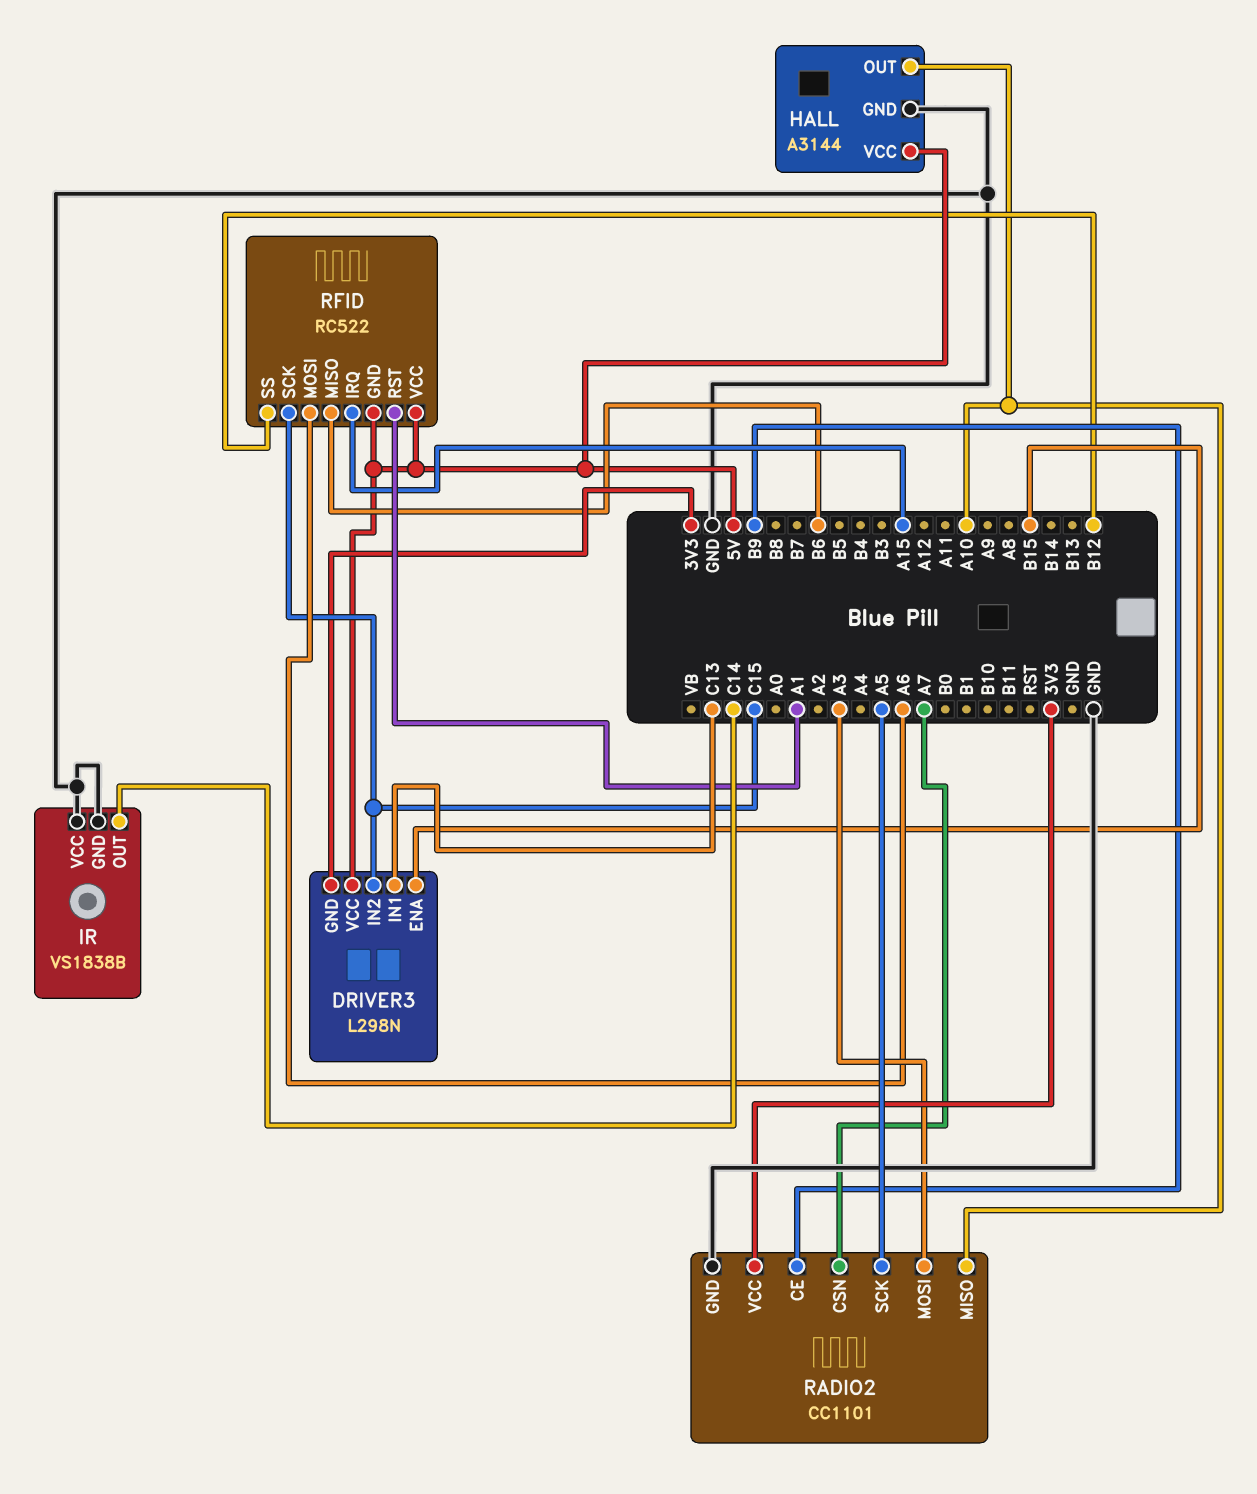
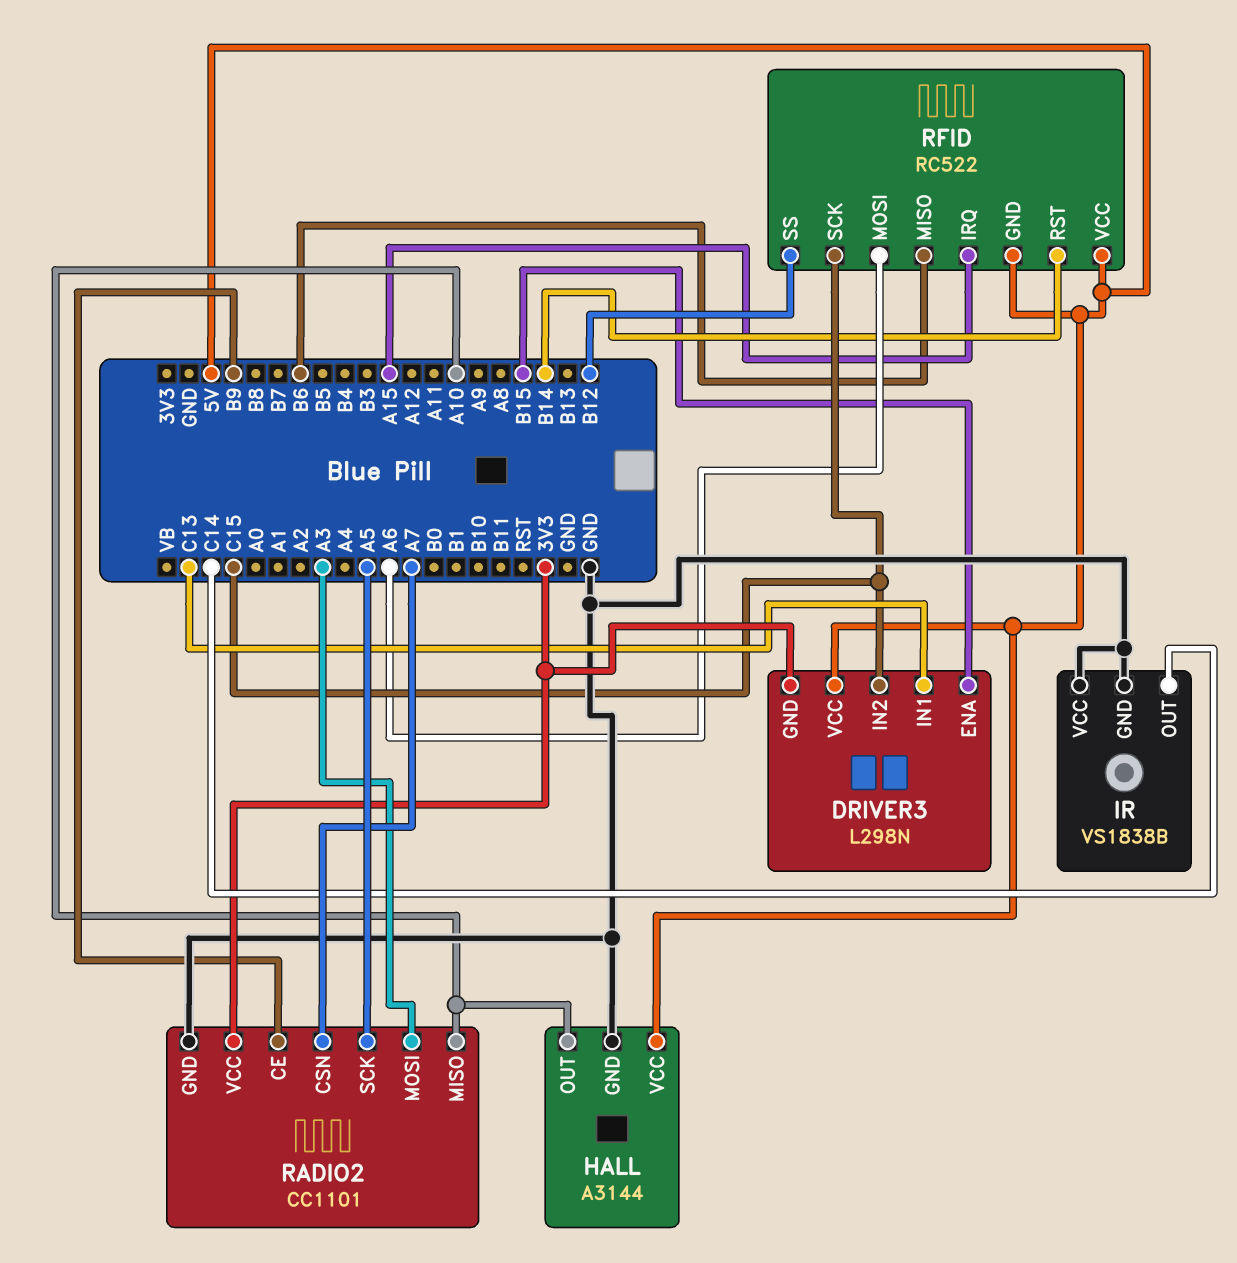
RFID pin RST: A1 -> B14

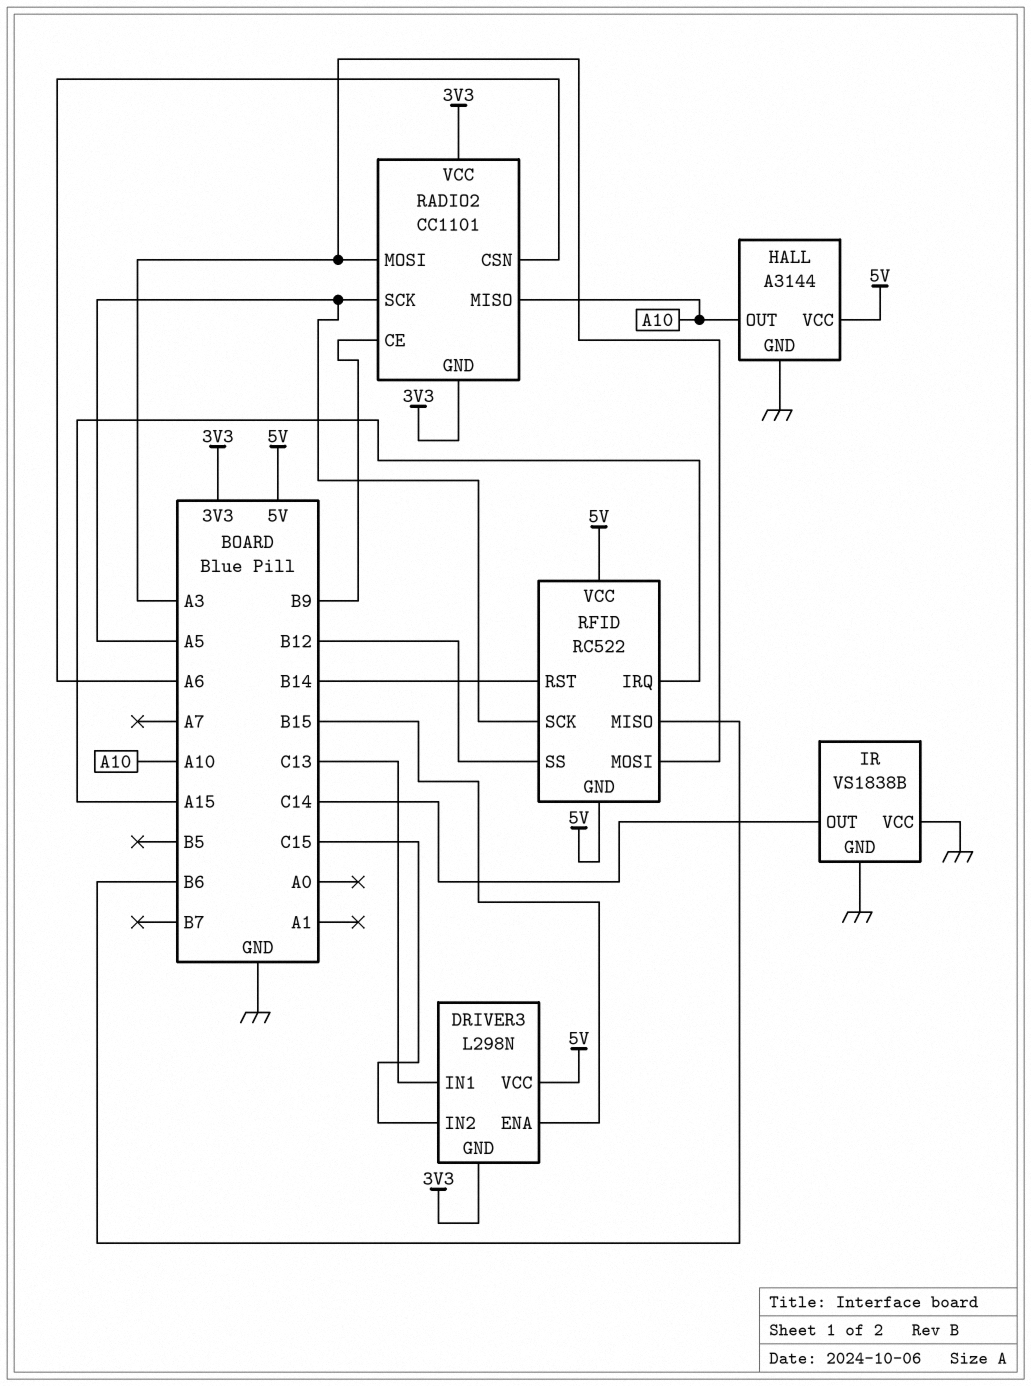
RADIO2 pin CSN: A7 -> A6
RADIO2 pin GND: GND -> 3V3
RFID pin MOSI: A6 -> A3
RFID pin SCK: C15 -> A5

